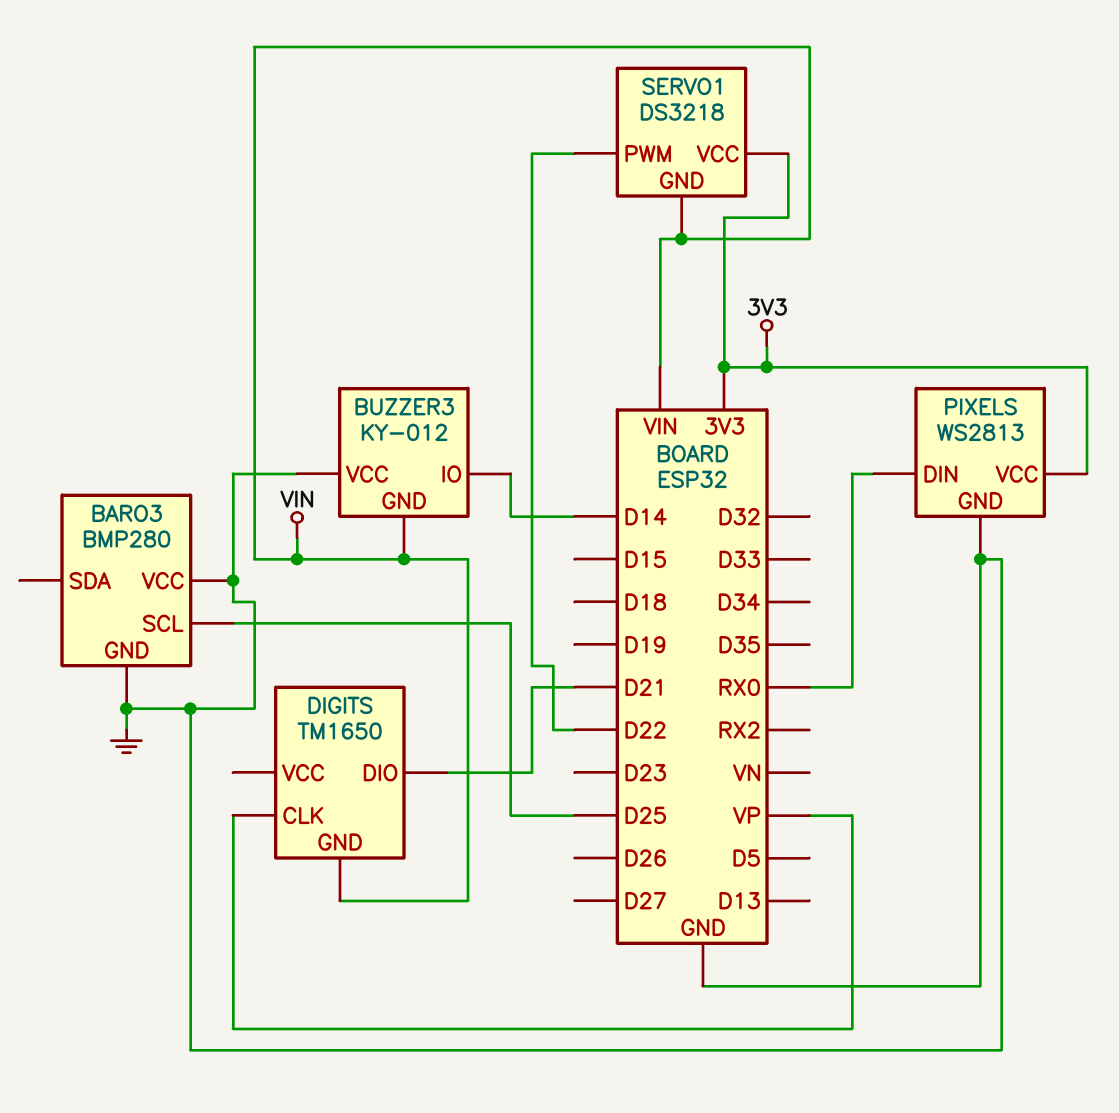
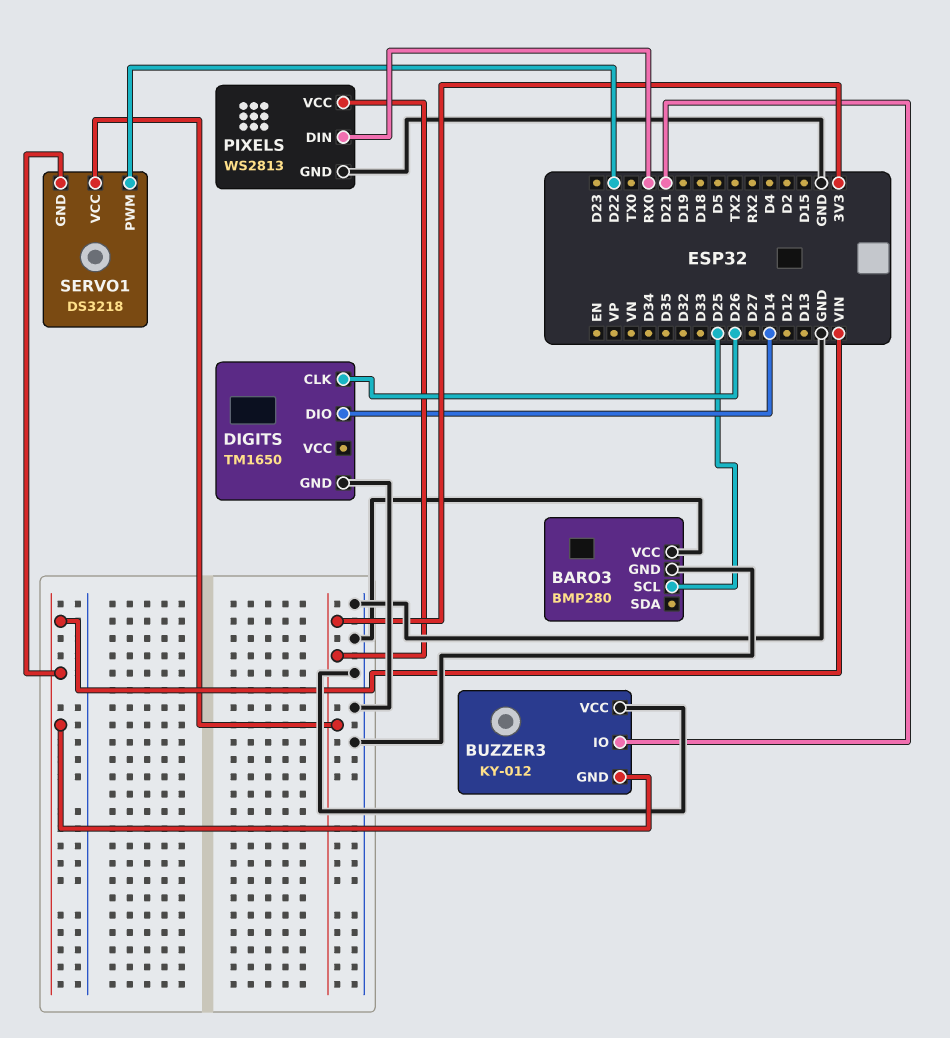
BUZZER3 pin IO: D14 -> D21
DIGITS pin CLK: VP -> D26
DIGITS pin DIO: D21 -> D14
DIGITS pin GND: VIN -> GND

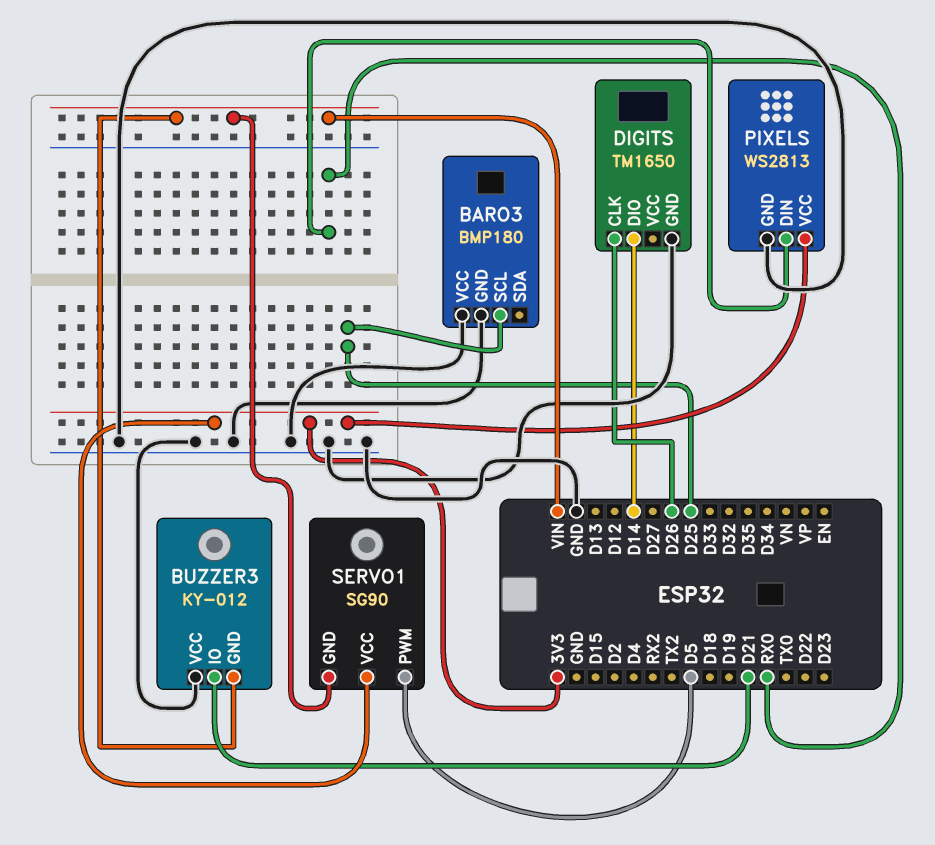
BARO3: BMP280 -> BMP180
SERVO1: DS3218 -> SG90
SERVO1 pin PWM: D22 -> D5

